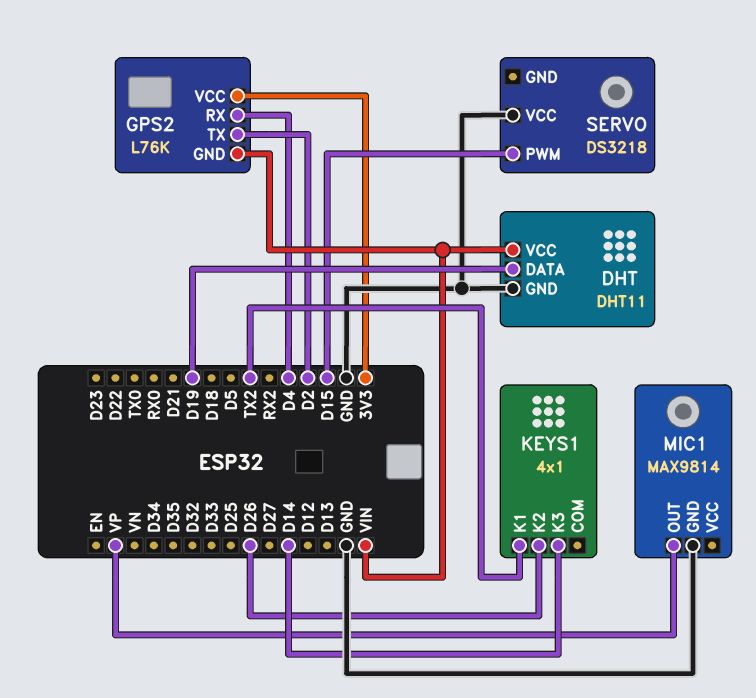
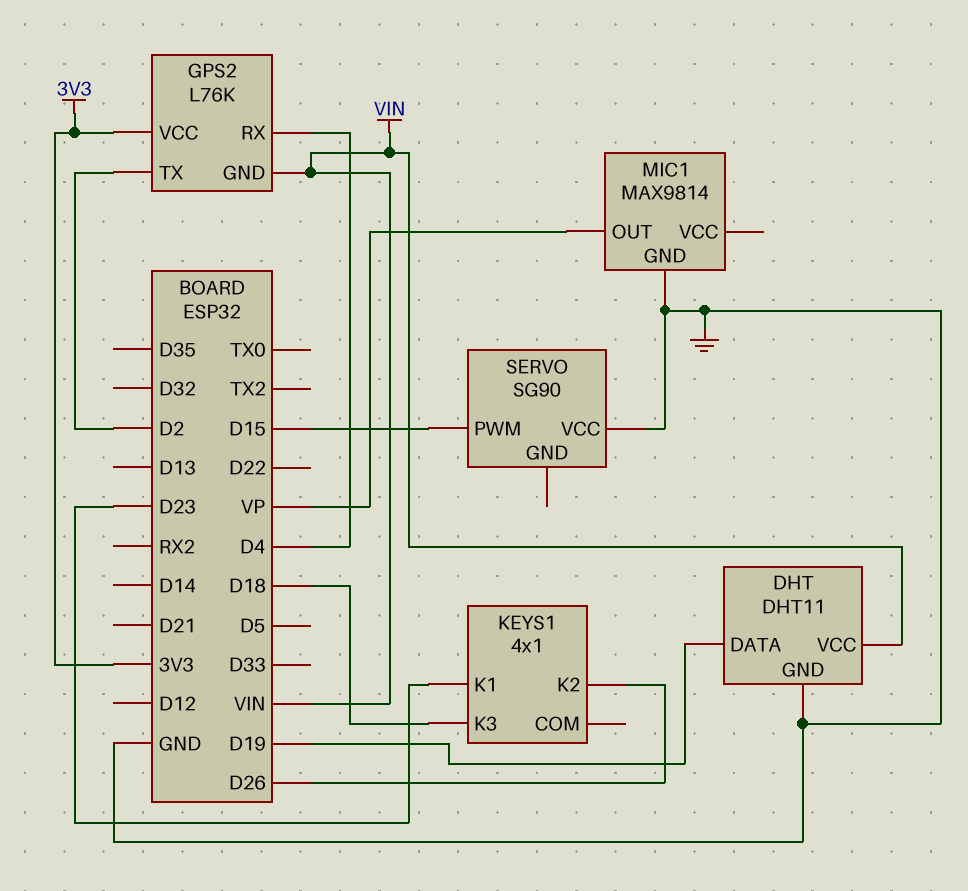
KEYS1 pin K1: TX2 -> D23
KEYS1 pin K3: D14 -> D18
SERVO: DS3218 -> SG90

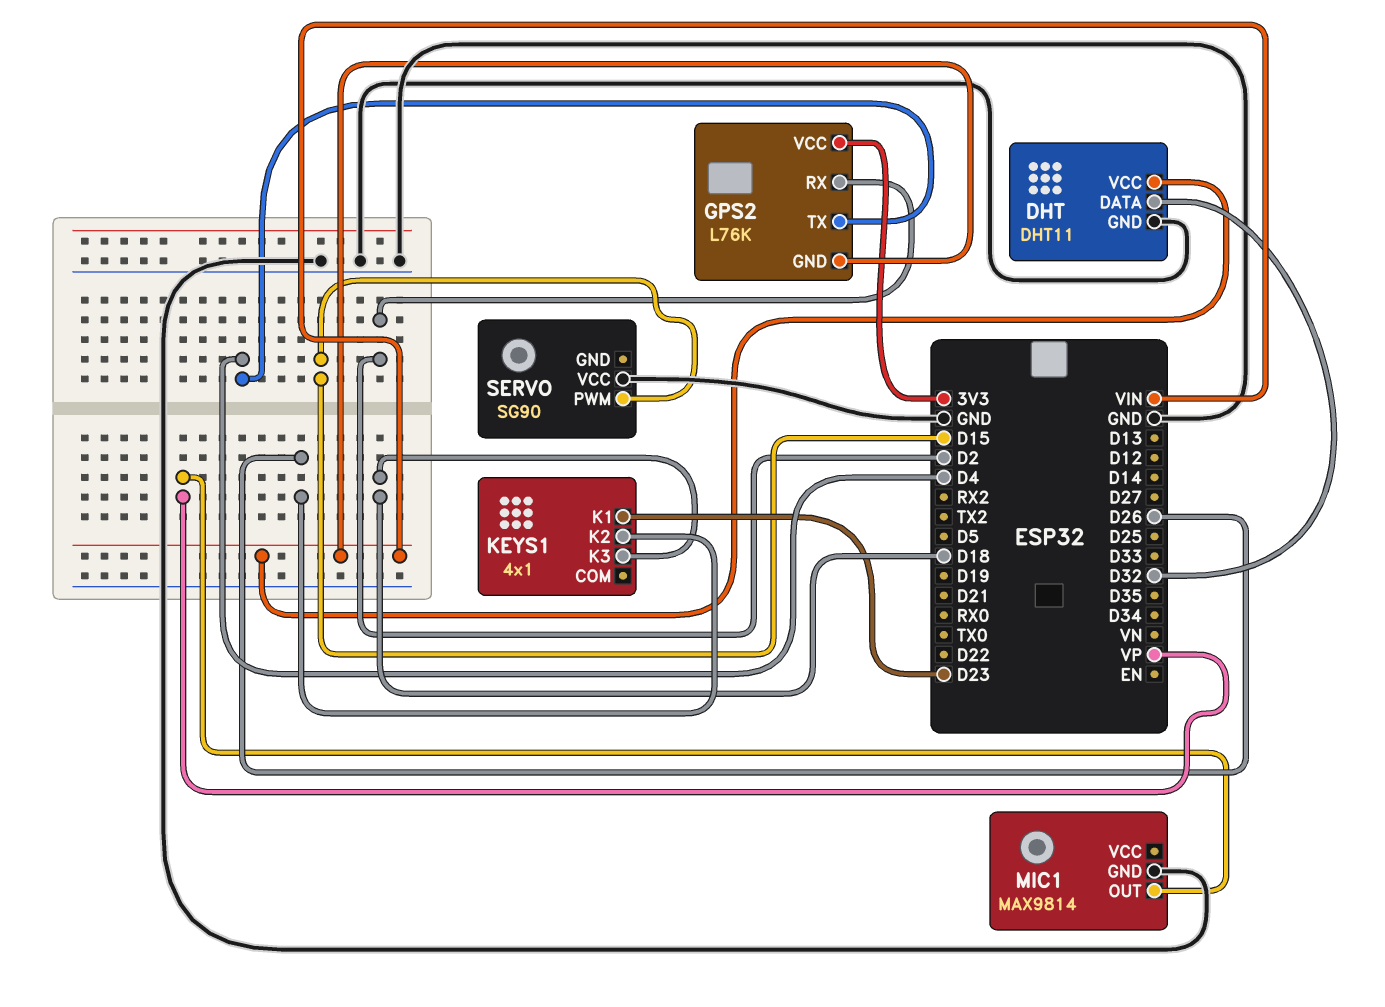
DHT pin DATA: D19 -> D32
GPS2 pin RX: D4 -> D2
GPS2 pin TX: D2 -> D4

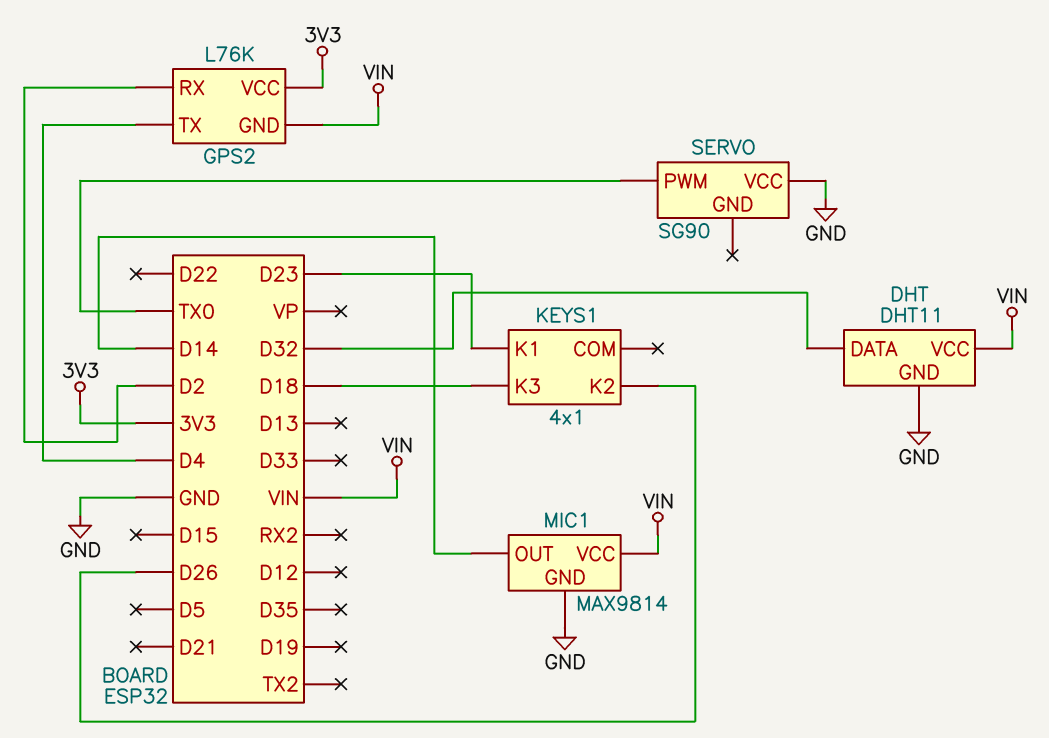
MIC1 pin OUT: VP -> D14
MIC1 pin VCC: none -> VIN
SERVO pin PWM: D15 -> TX0

